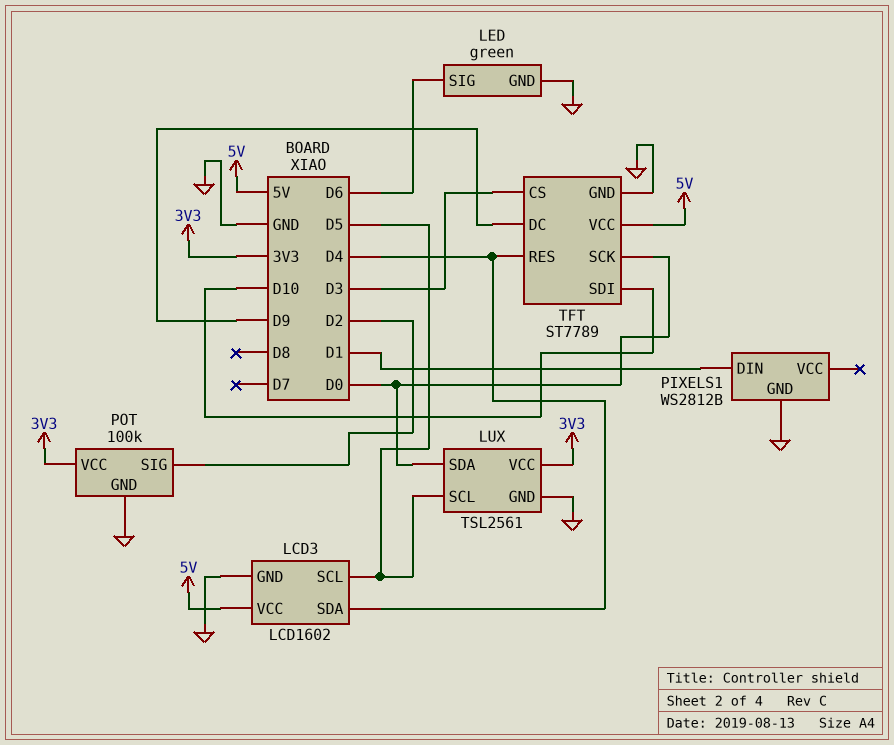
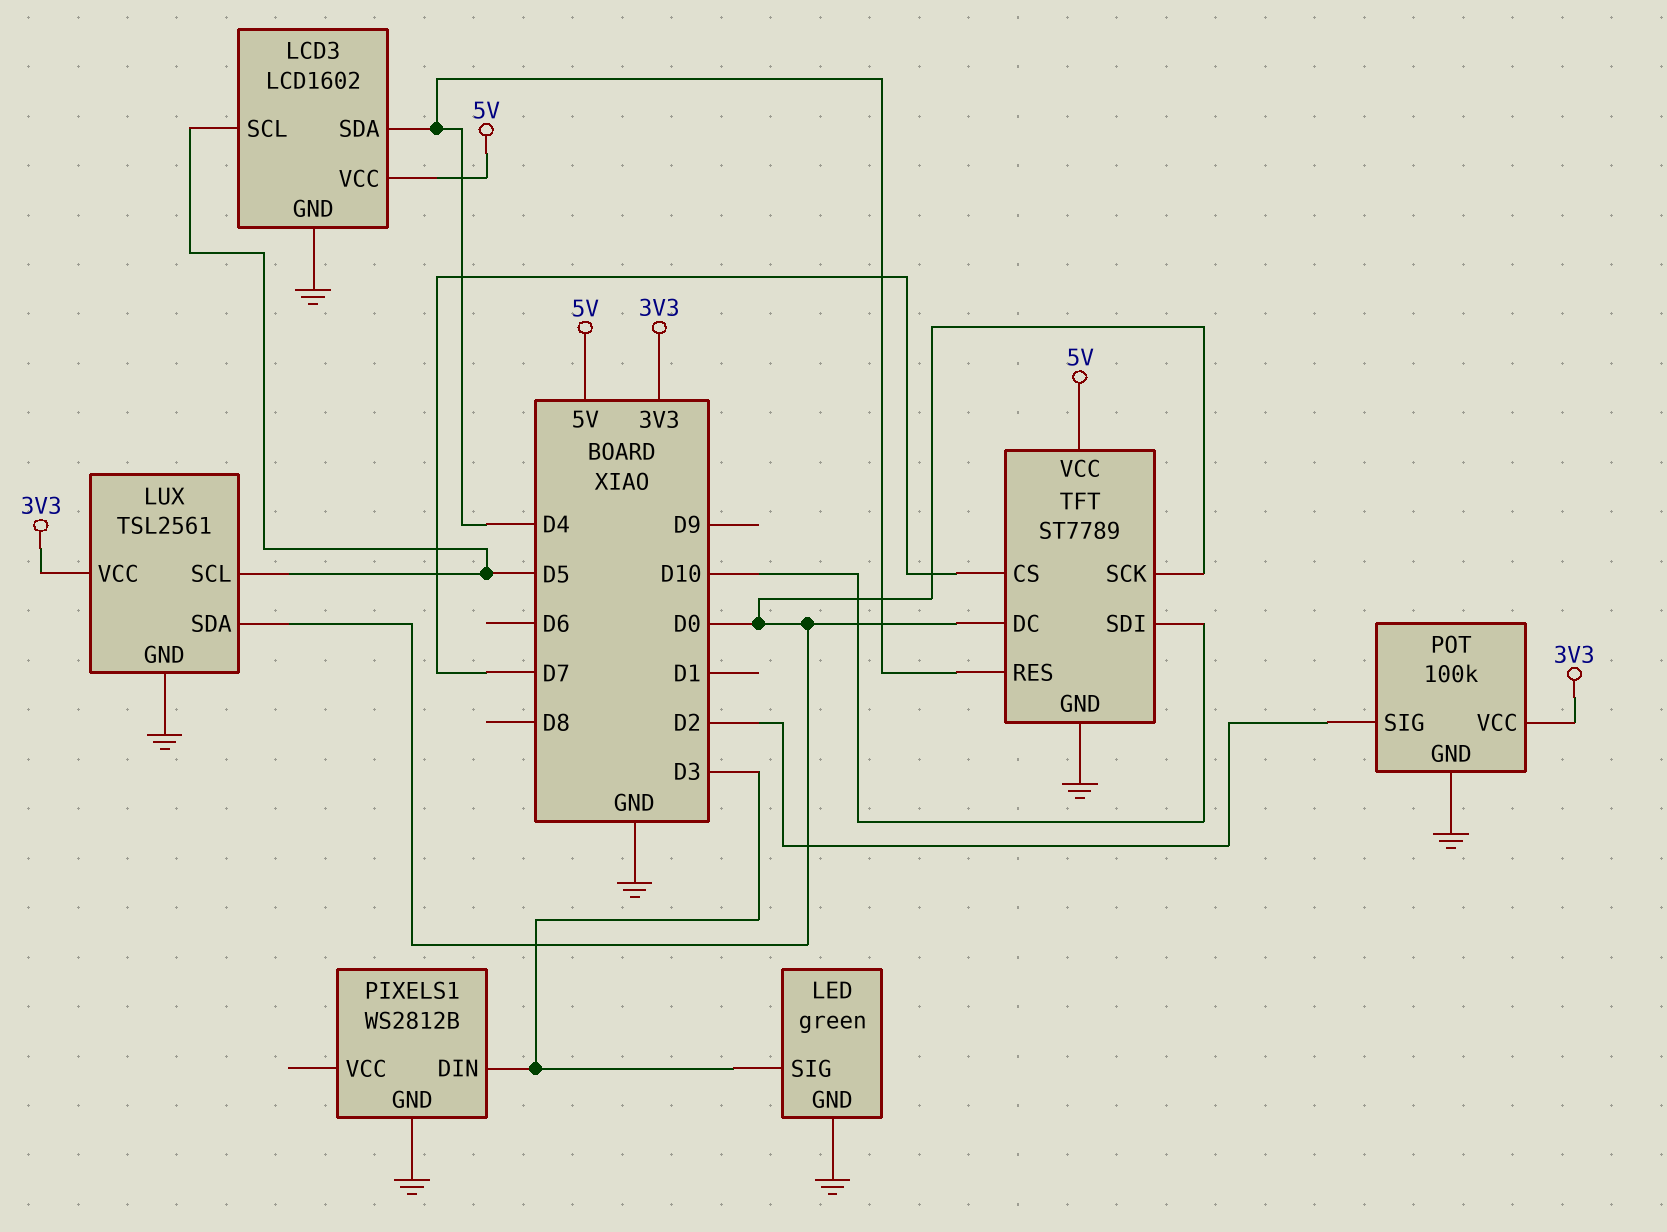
LED pin SIG: D6 -> D3
PIXELS1 pin DIN: D1 -> D3
TFT pin CS: D3 -> D7
TFT pin DC: D9 -> D0

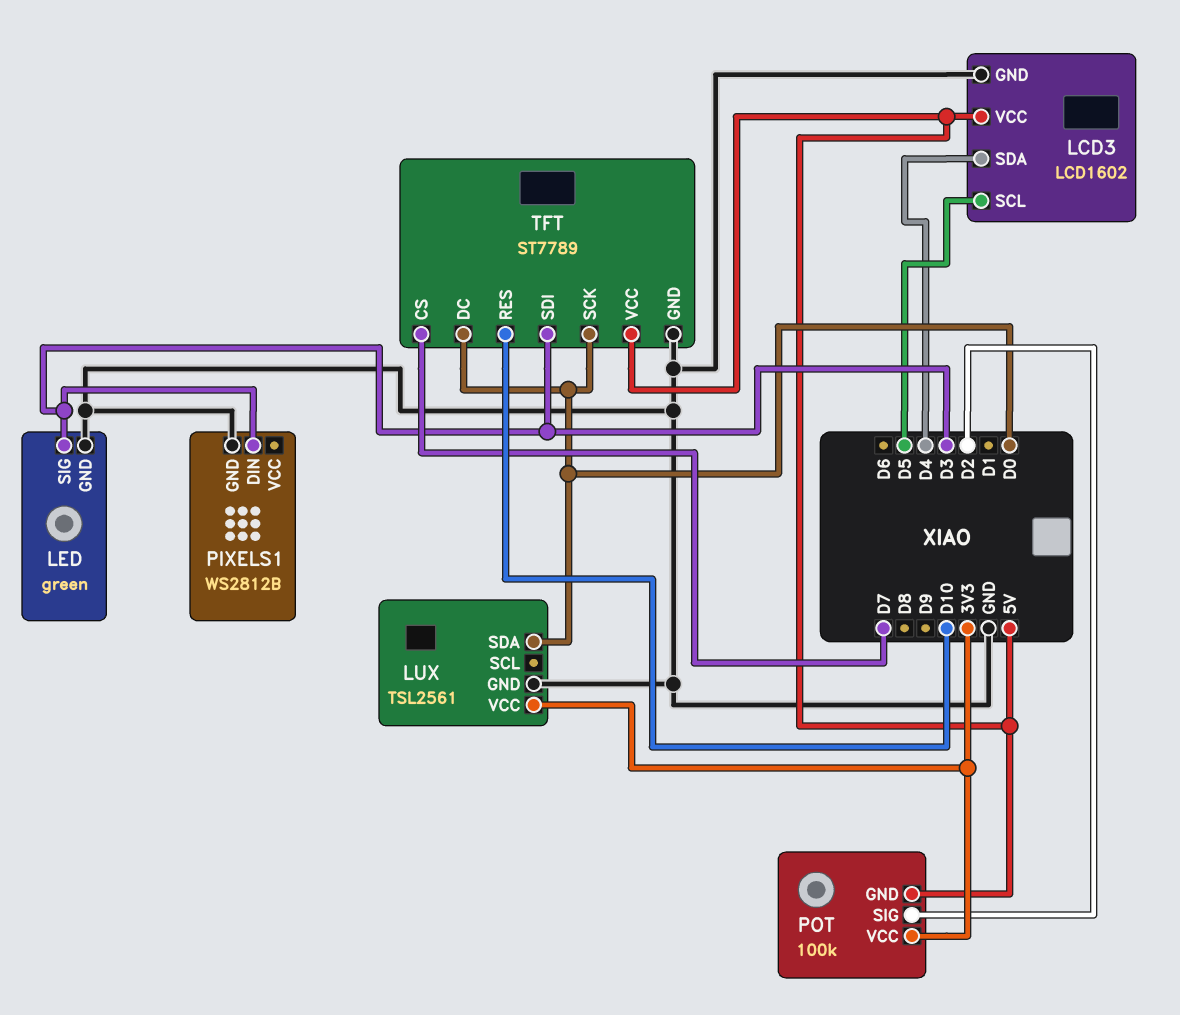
LUX pin SCL: D5 -> none
POT pin GND: GND -> 5V
TFT pin RES: D4 -> D10
TFT pin SDI: D10 -> D3

